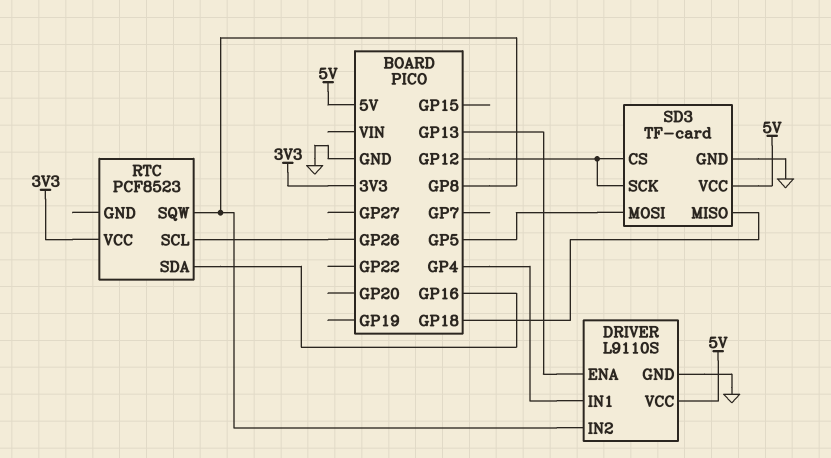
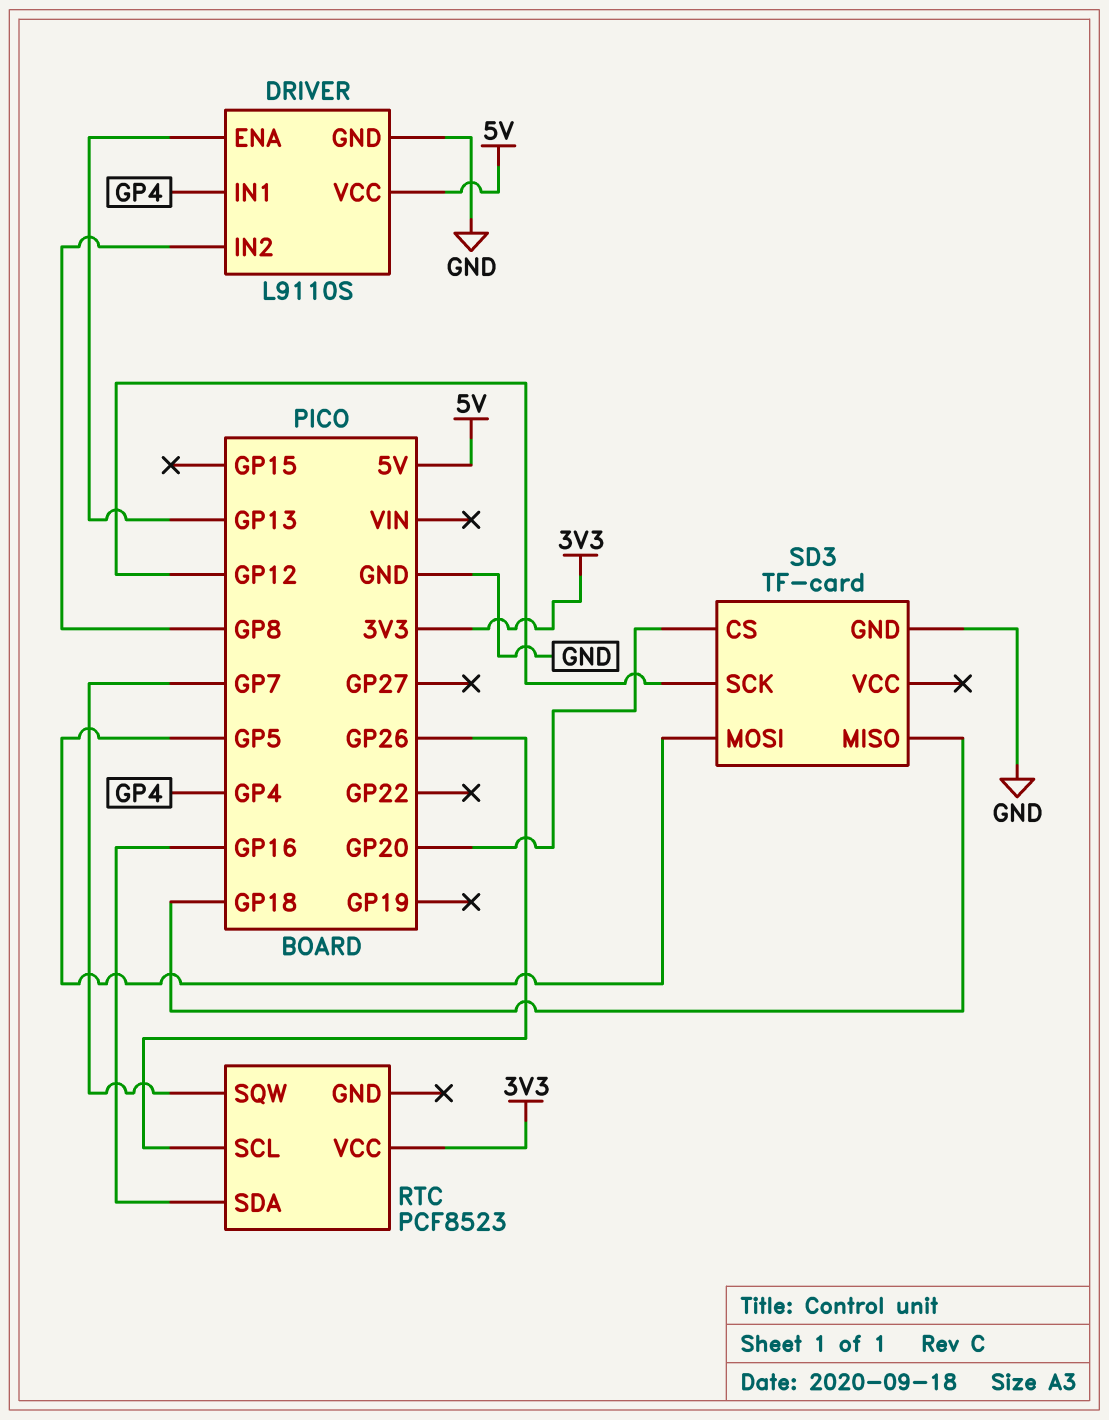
RTC pin SQW: GP8 -> GP7
SD3 pin CS: GP12 -> GP20
SD3 pin VCC: 5V -> none

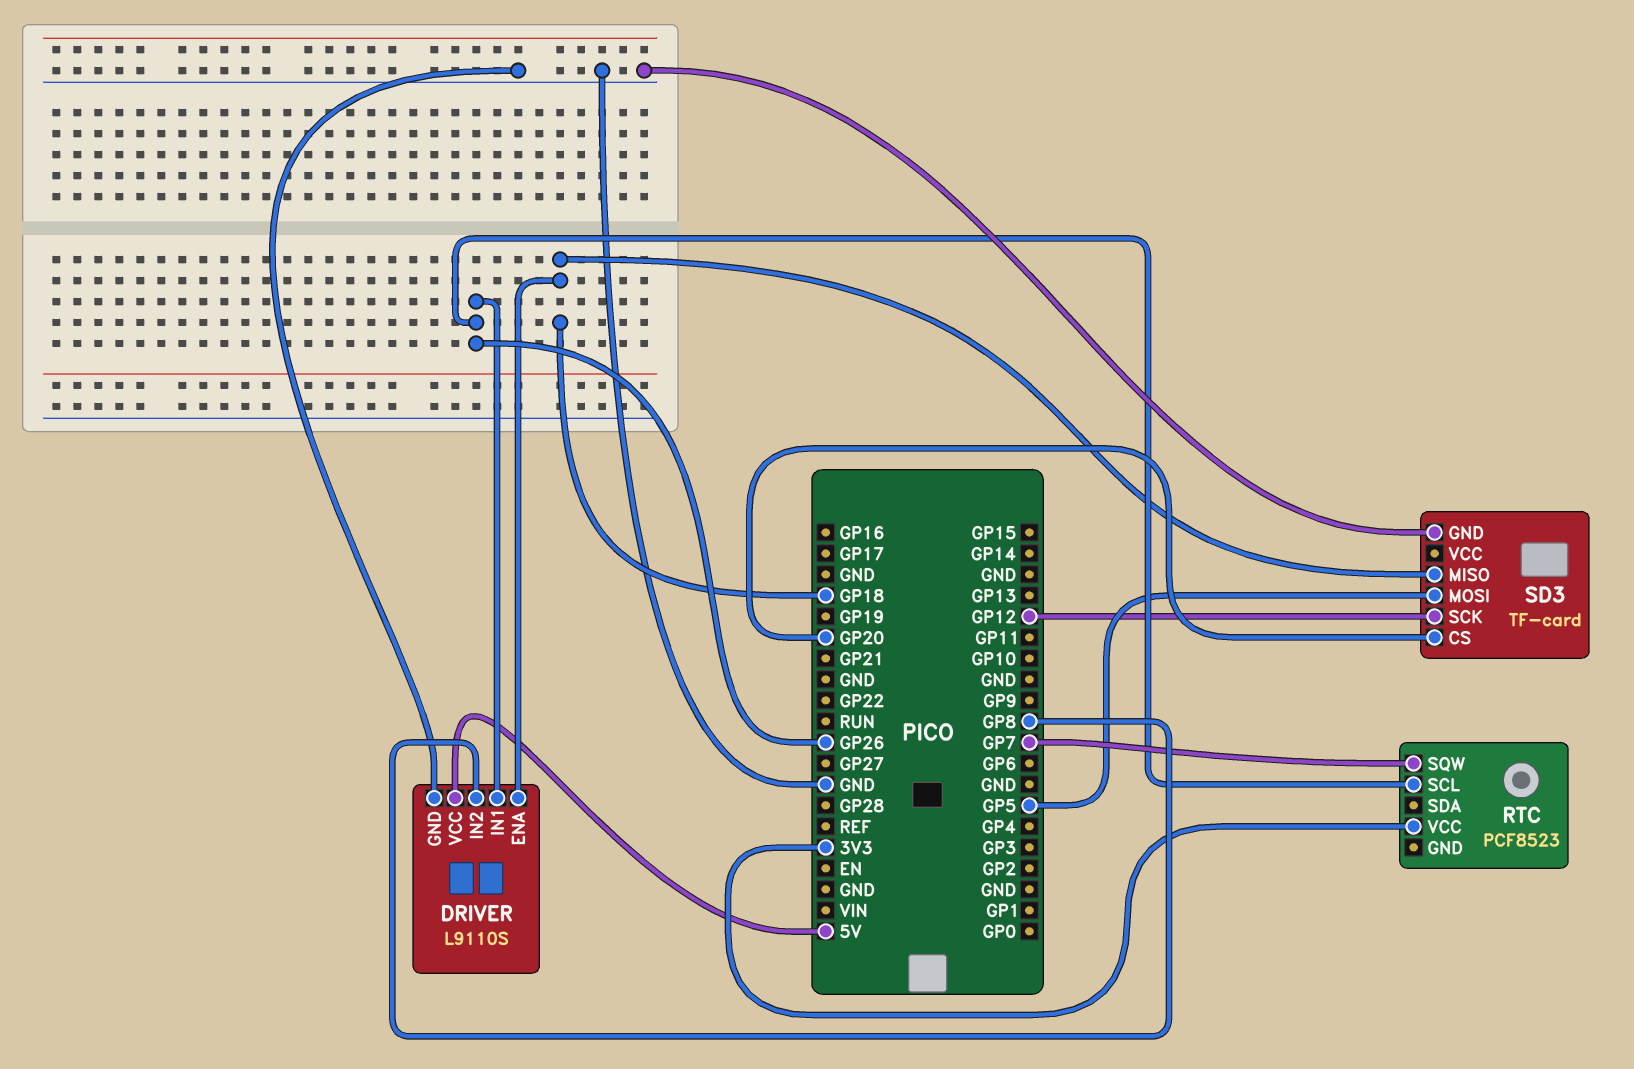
DRIVER pin ENA: GP13 -> GP18
DRIVER pin IN1: GP4 -> GP26
RTC pin SDA: GP16 -> none

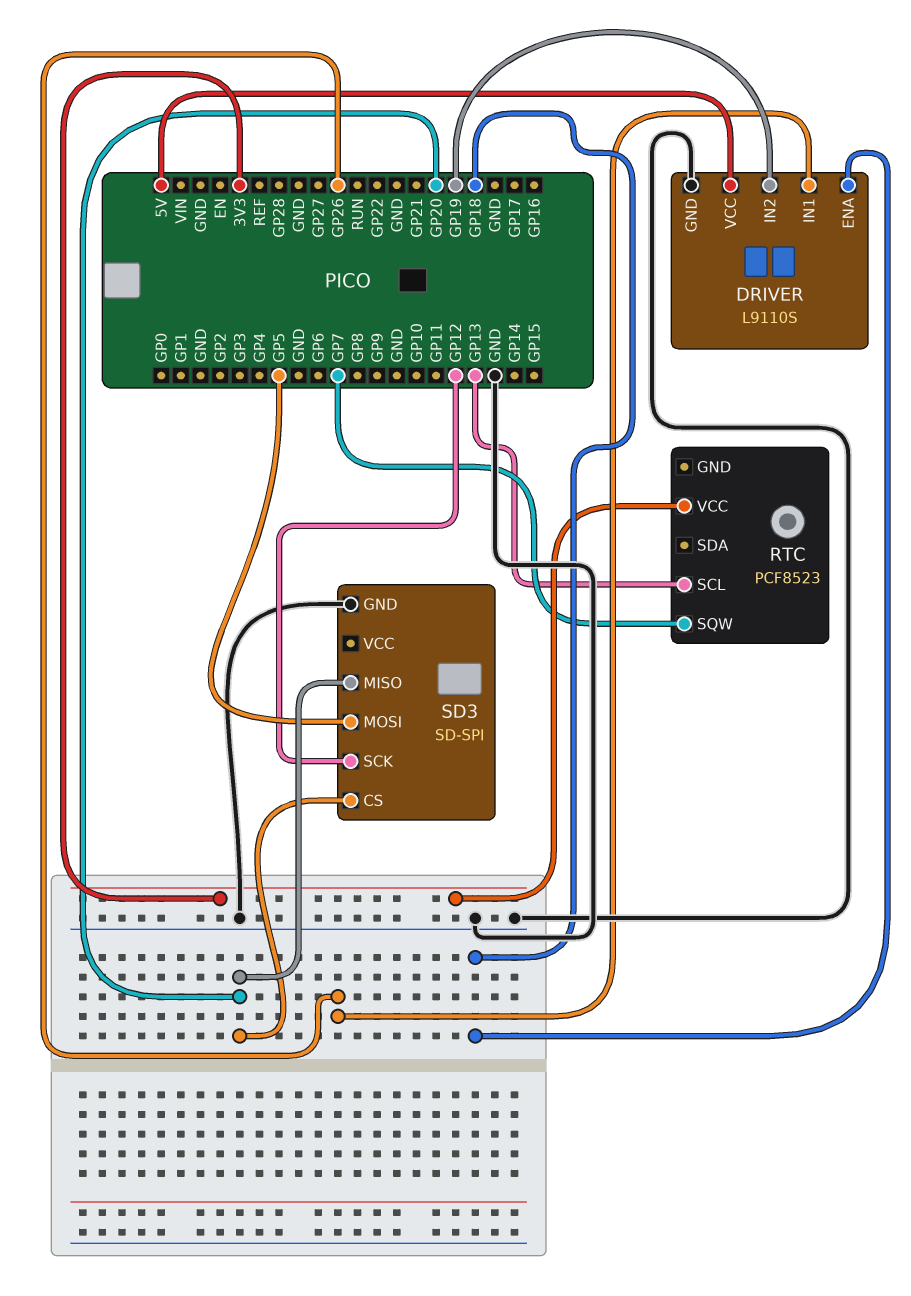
DRIVER pin IN2: GP8 -> GP19
RTC pin SCL: GP26 -> GP13
SD3: TF-card -> SD-SPI
SD3 pin MISO: GP18 -> GP20

